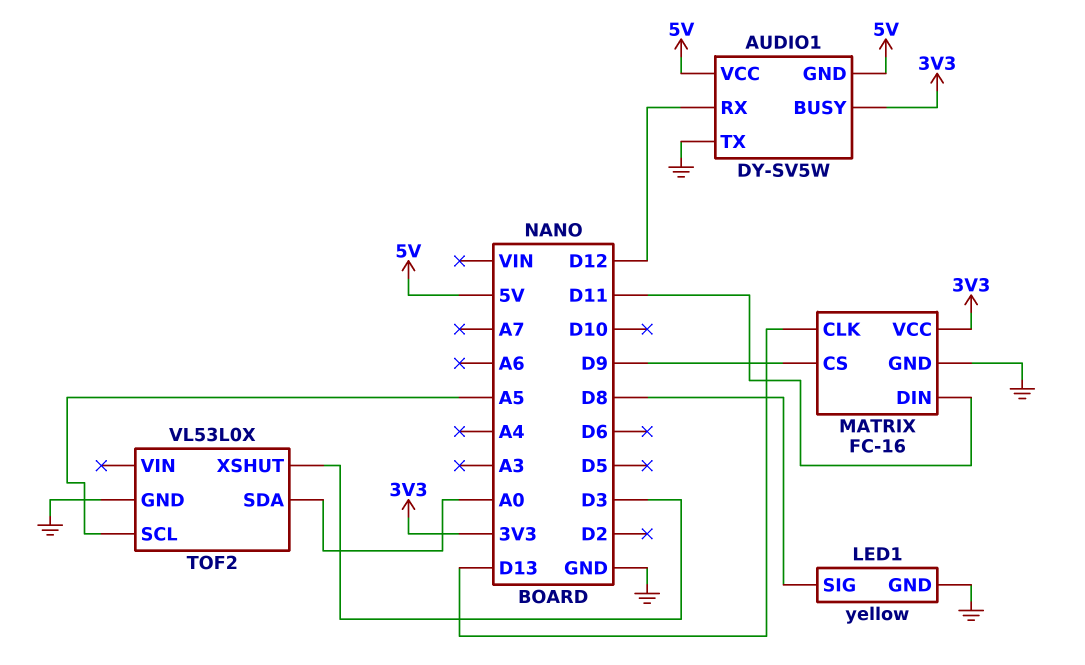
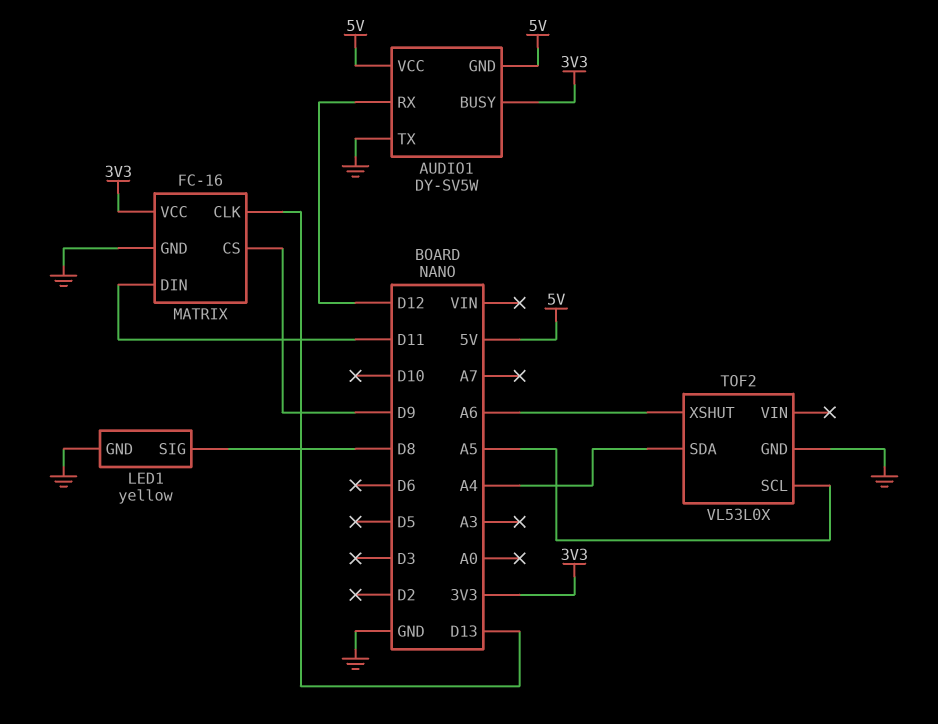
TOF2 pin SDA: A0 -> A4
TOF2 pin XSHUT: D3 -> A6

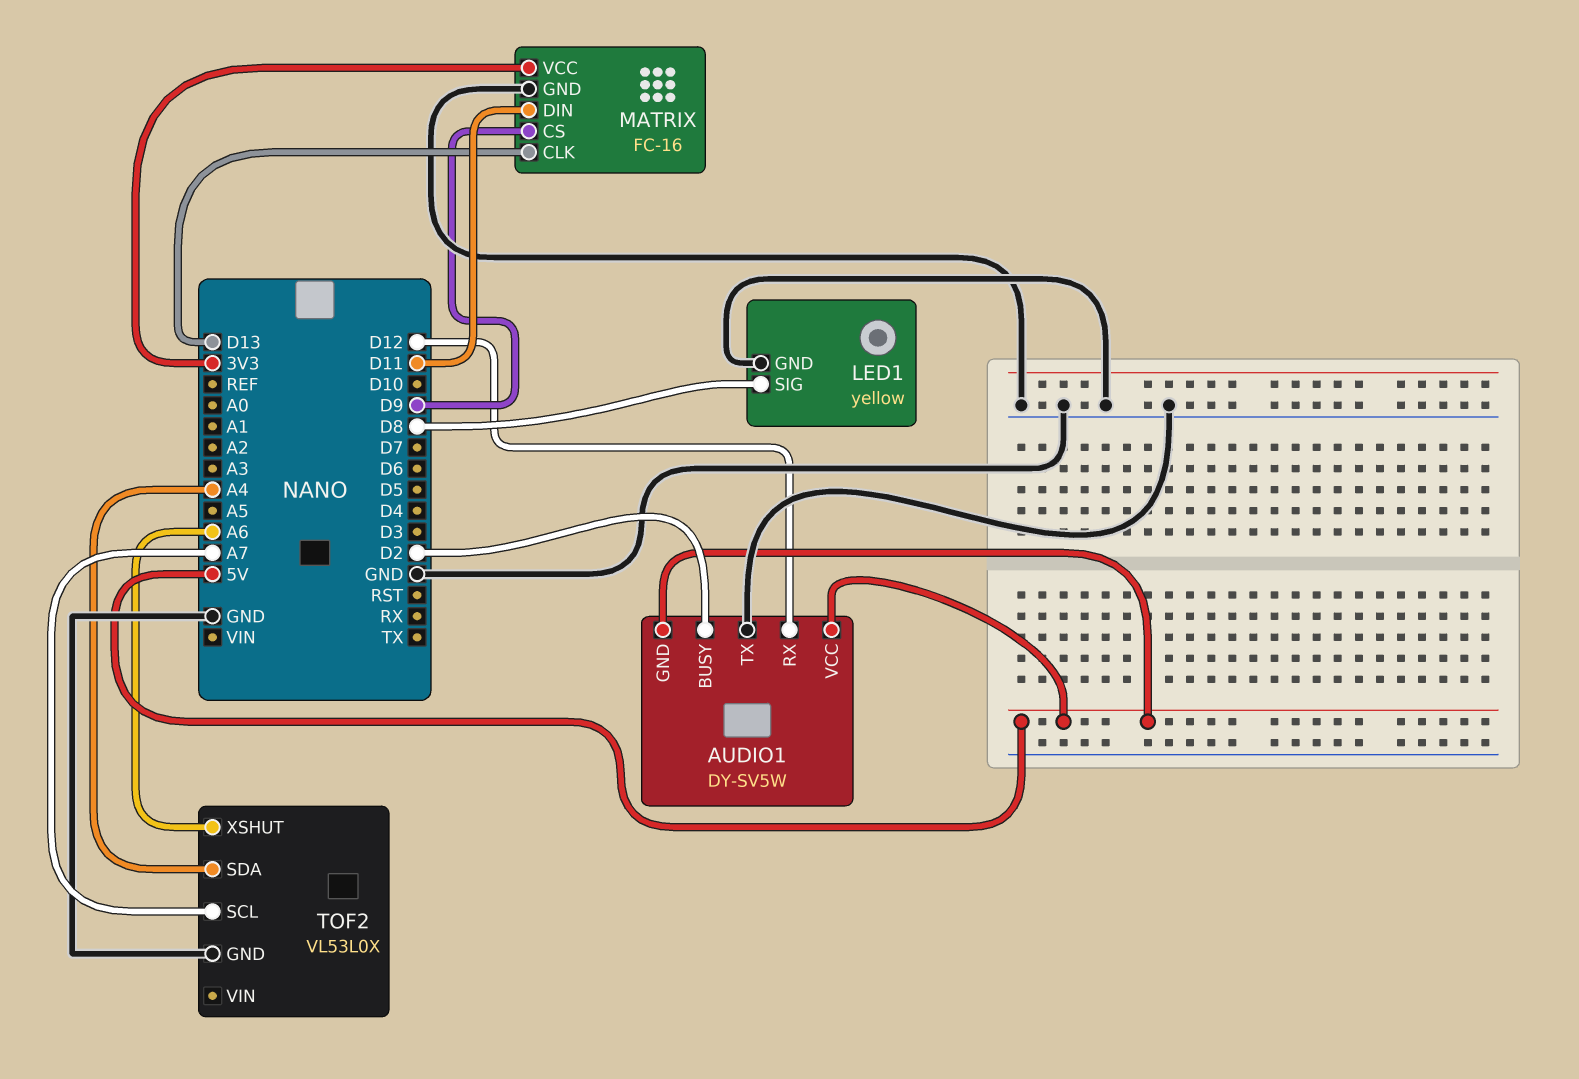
AUDIO1 pin BUSY: 3V3 -> D2
TOF2 pin SCL: A5 -> A7

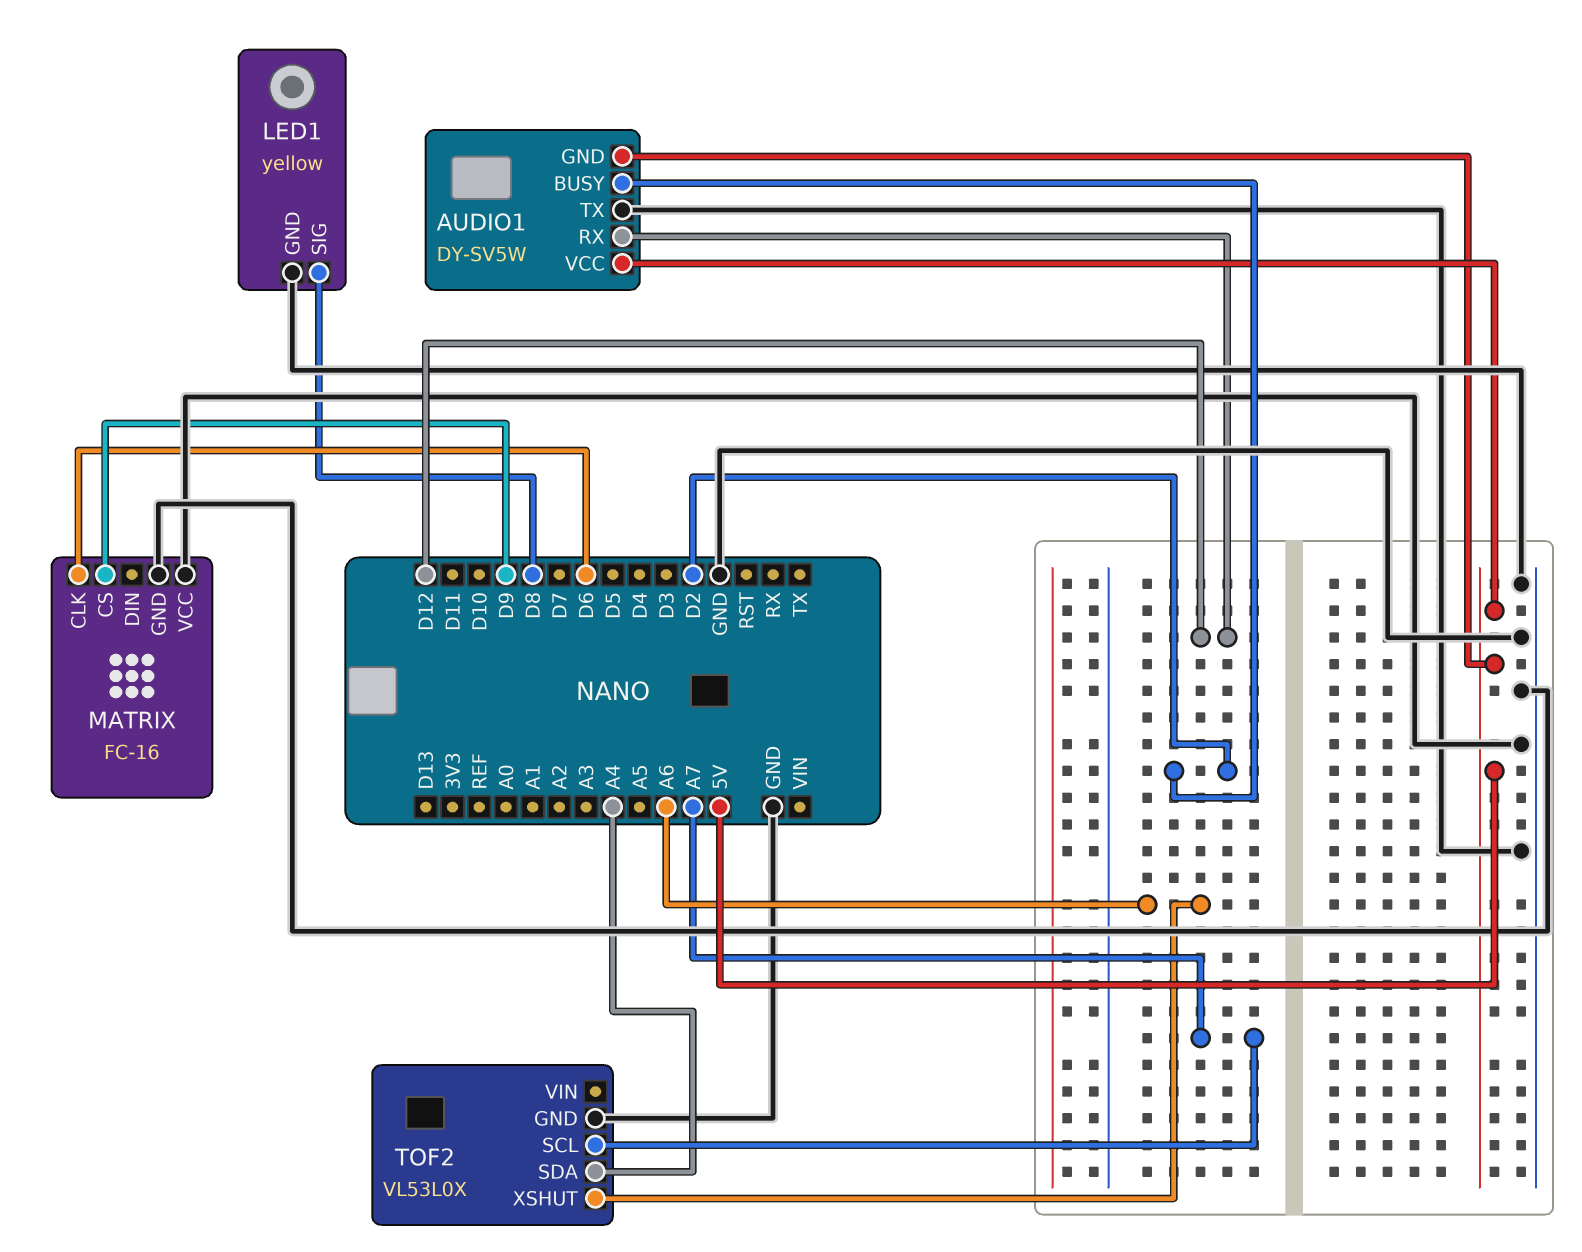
MATRIX pin CLK: D13 -> D6
MATRIX pin DIN: D11 -> none
MATRIX pin VCC: 3V3 -> GND

